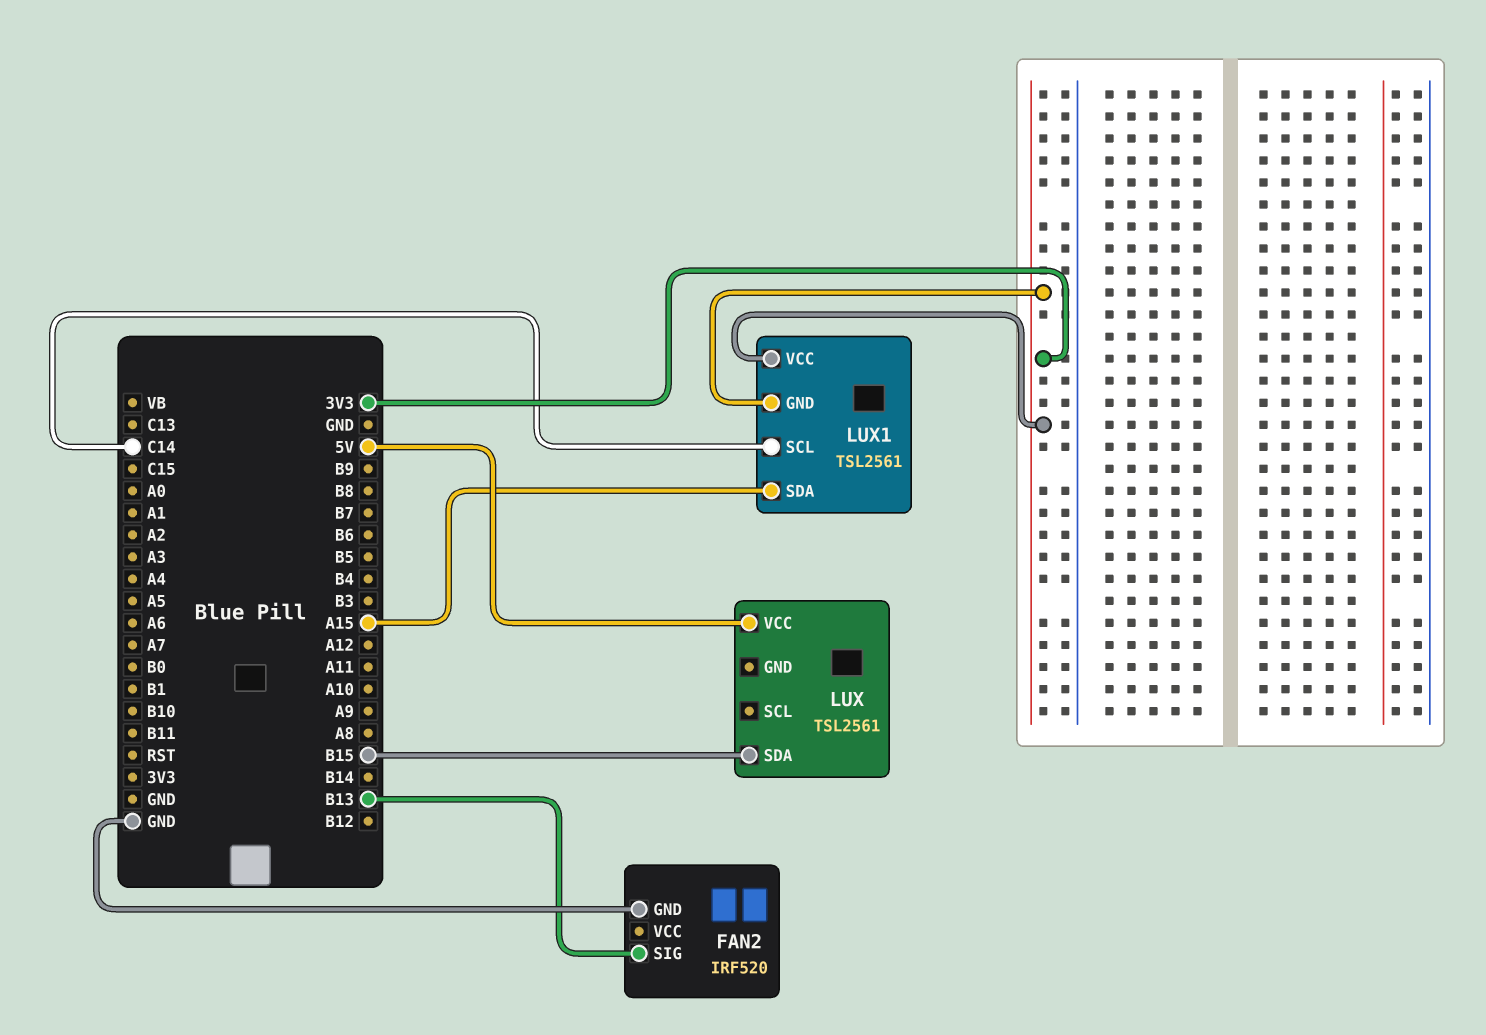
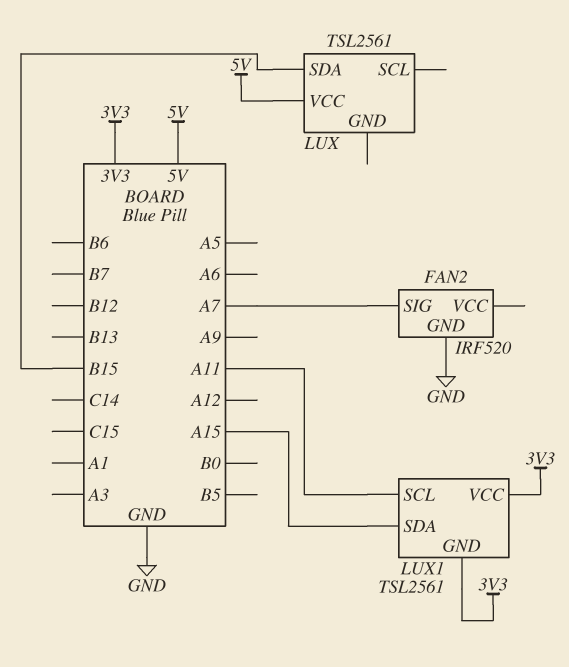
FAN2 pin SIG: B13 -> A7
LUX1 pin SCL: C14 -> A11

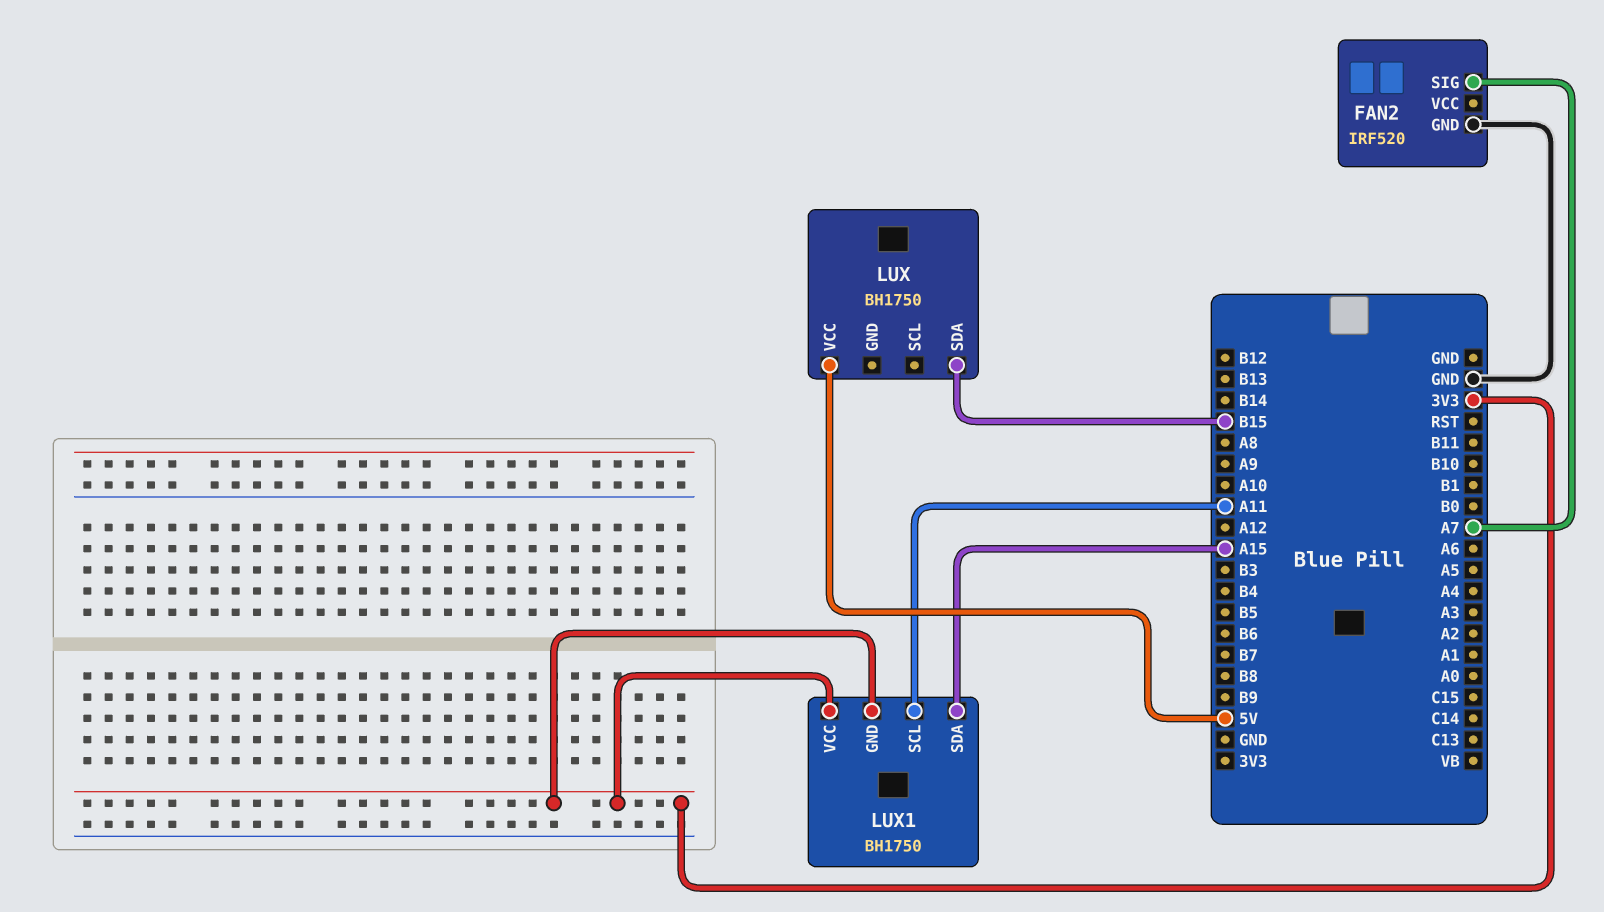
LUX: TSL2561 -> BH1750
LUX1: TSL2561 -> BH1750

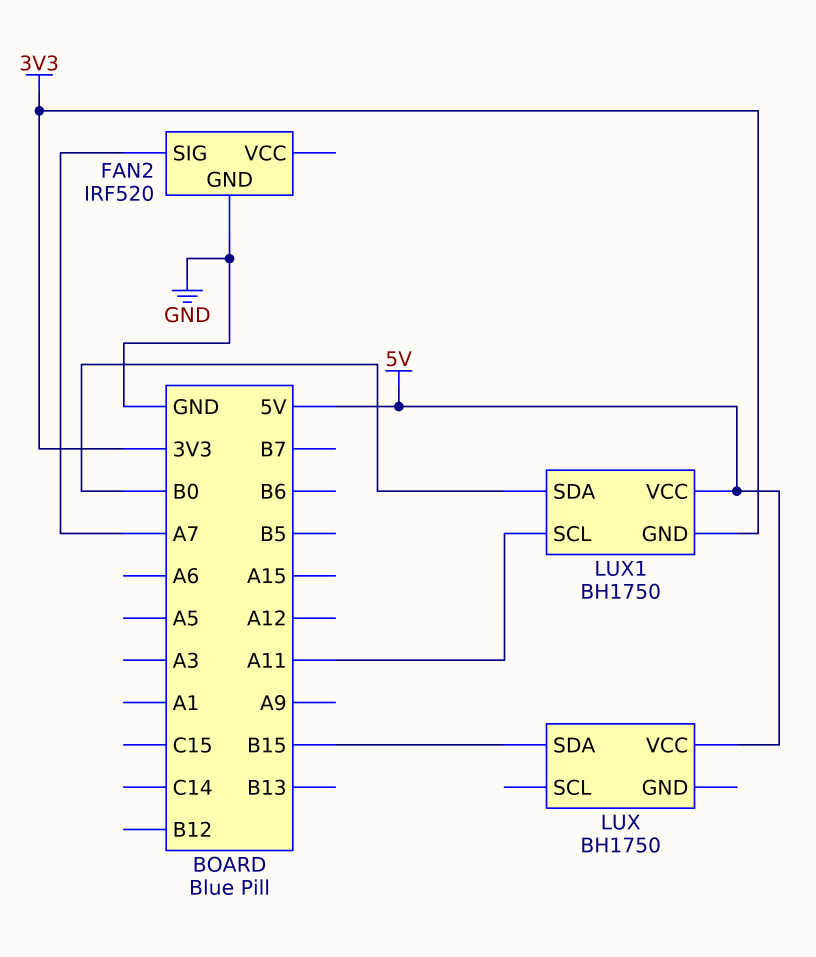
LUX1 pin SDA: A15 -> B0
LUX1 pin VCC: 3V3 -> 5V

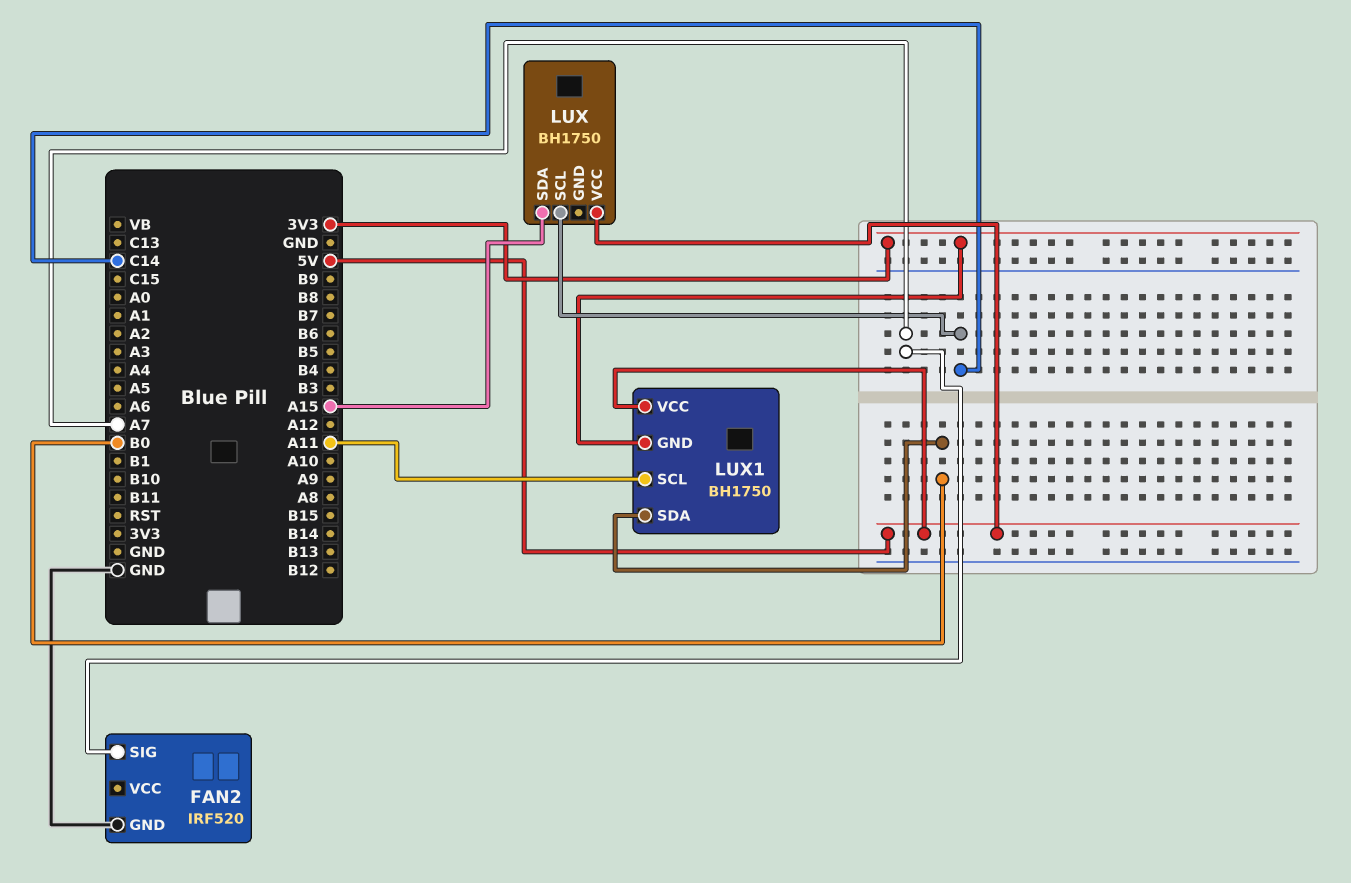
LUX pin SCL: none -> C14
LUX pin SDA: B15 -> A15

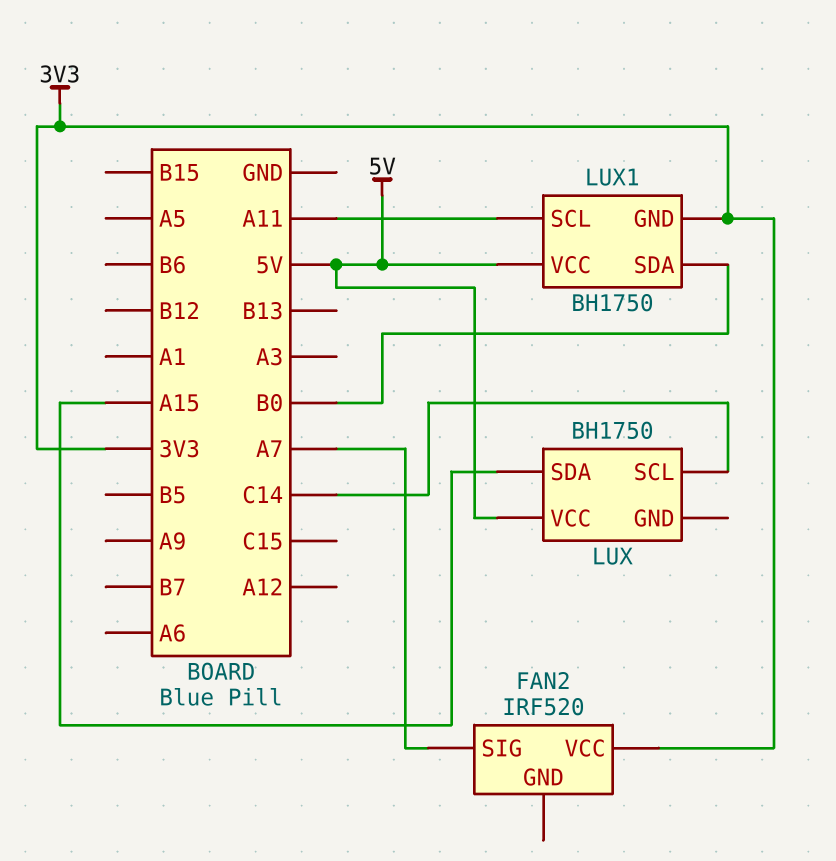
FAN2 pin GND: GND -> none
FAN2 pin VCC: none -> 3V3

